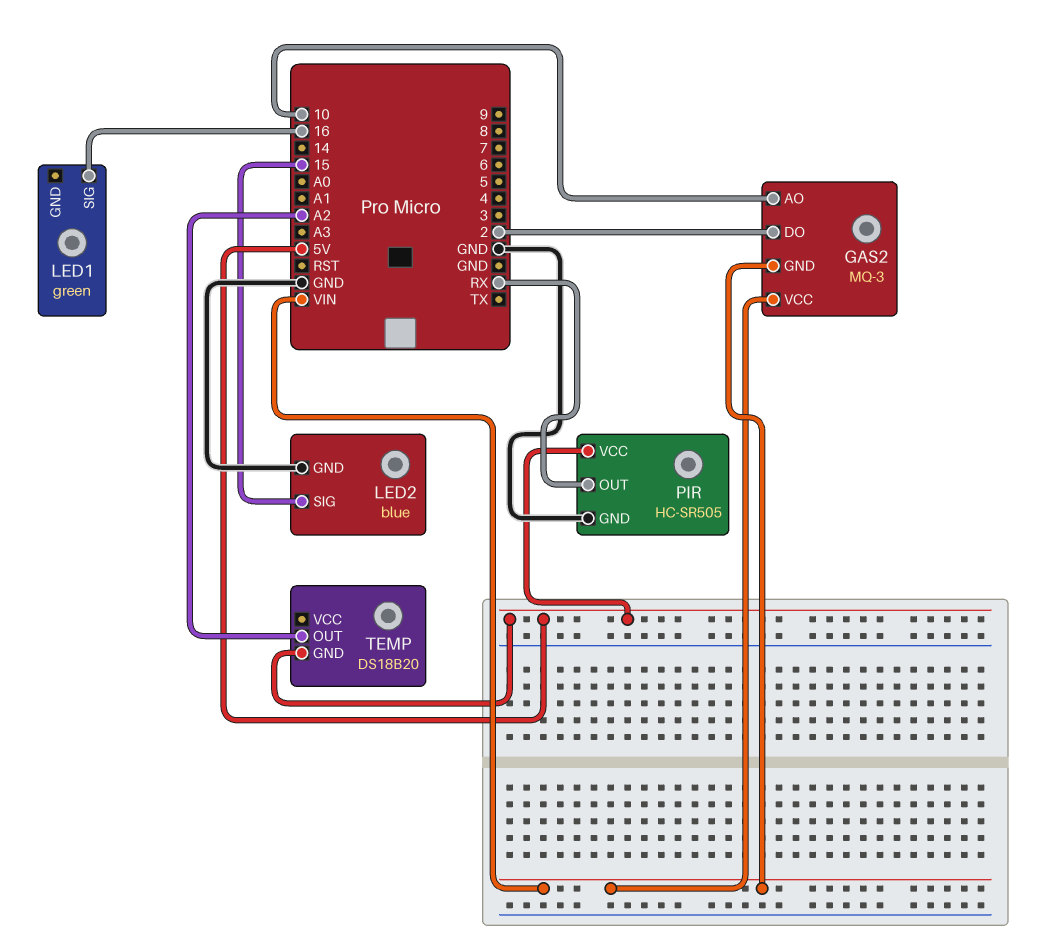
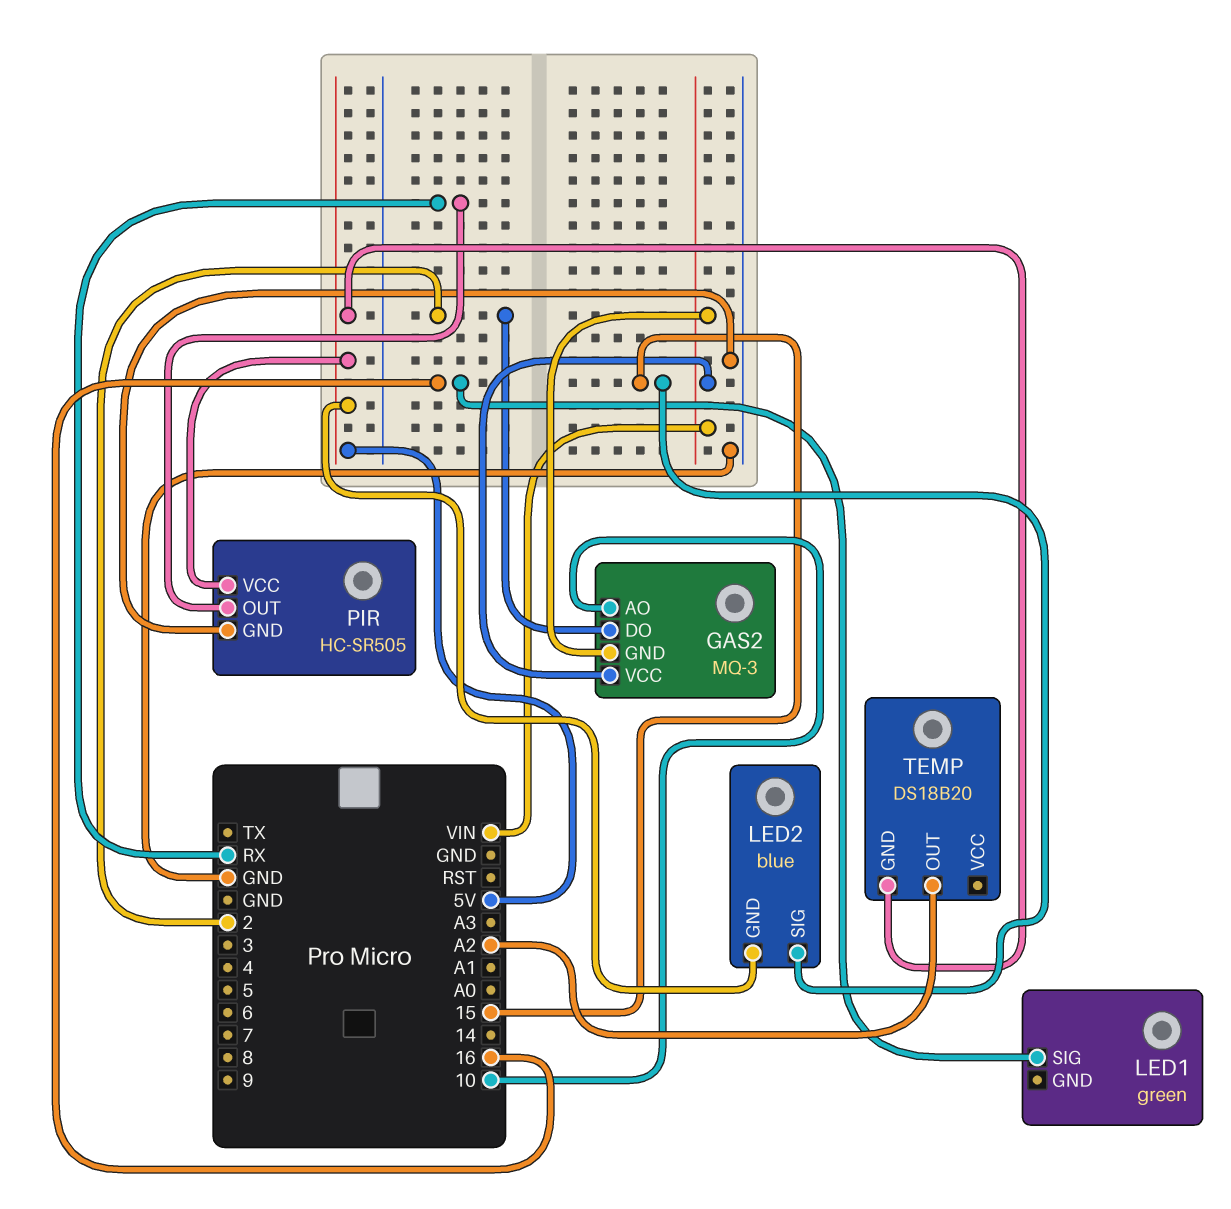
LED2 pin GND: GND -> 5V

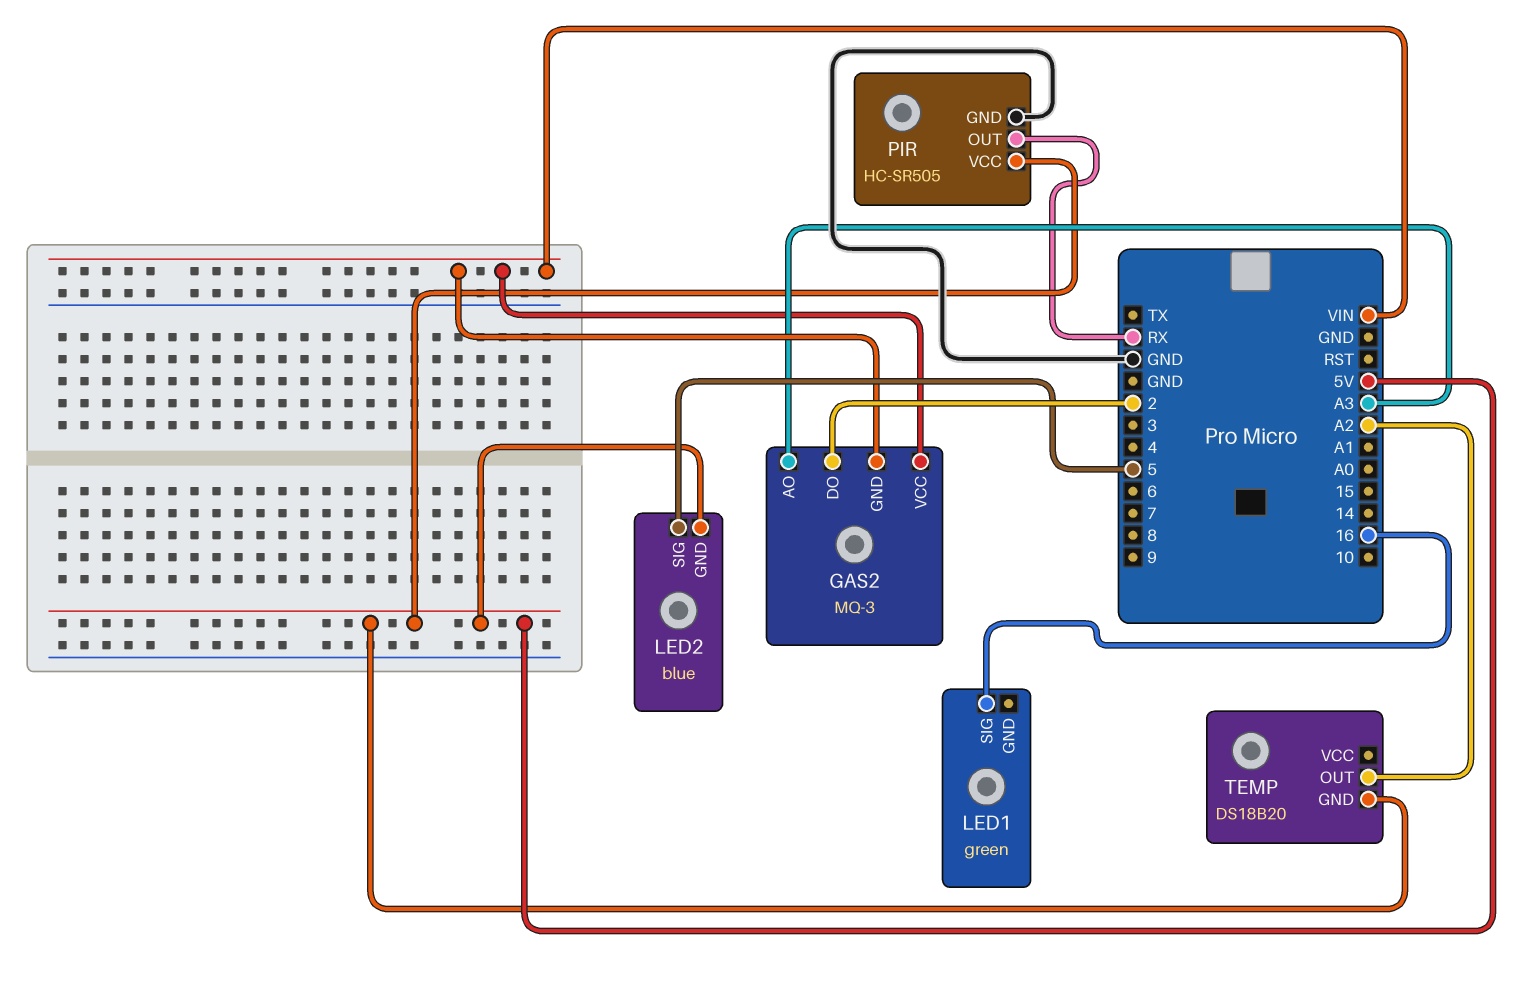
GAS2 pin AO: 10 -> A3
LED2 pin SIG: 15 -> 5

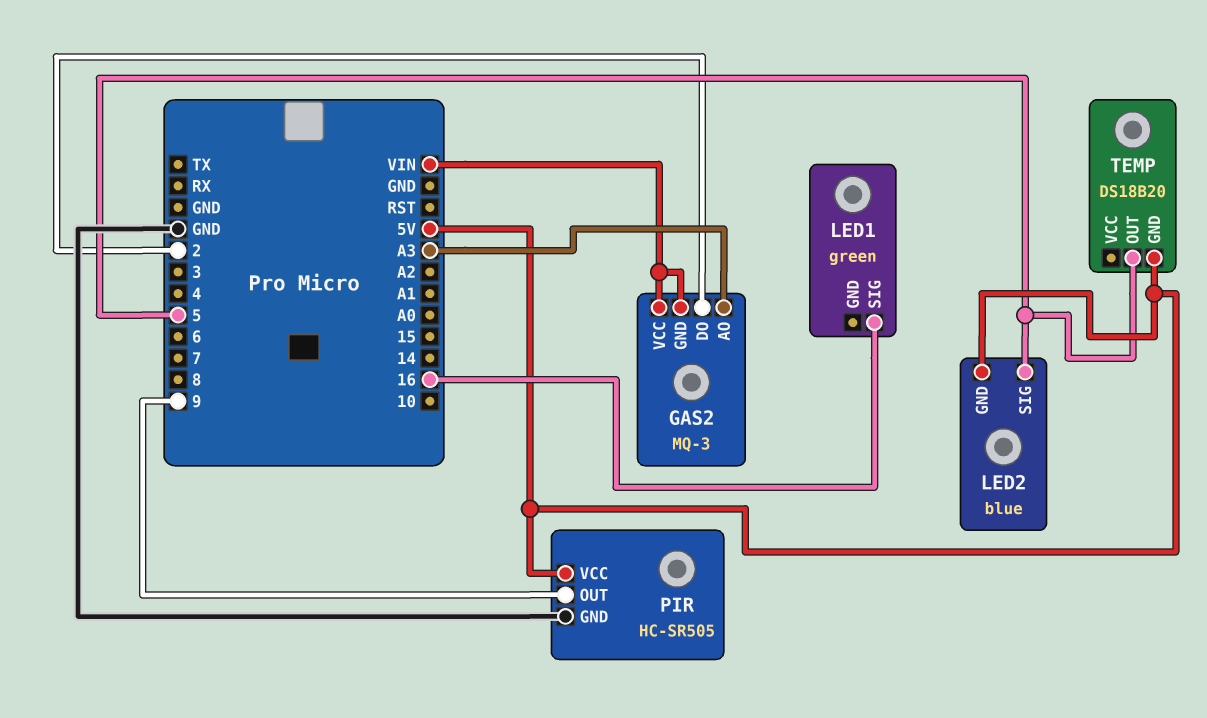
PIR pin OUT: RX -> 9
TEMP pin OUT: A2 -> 5

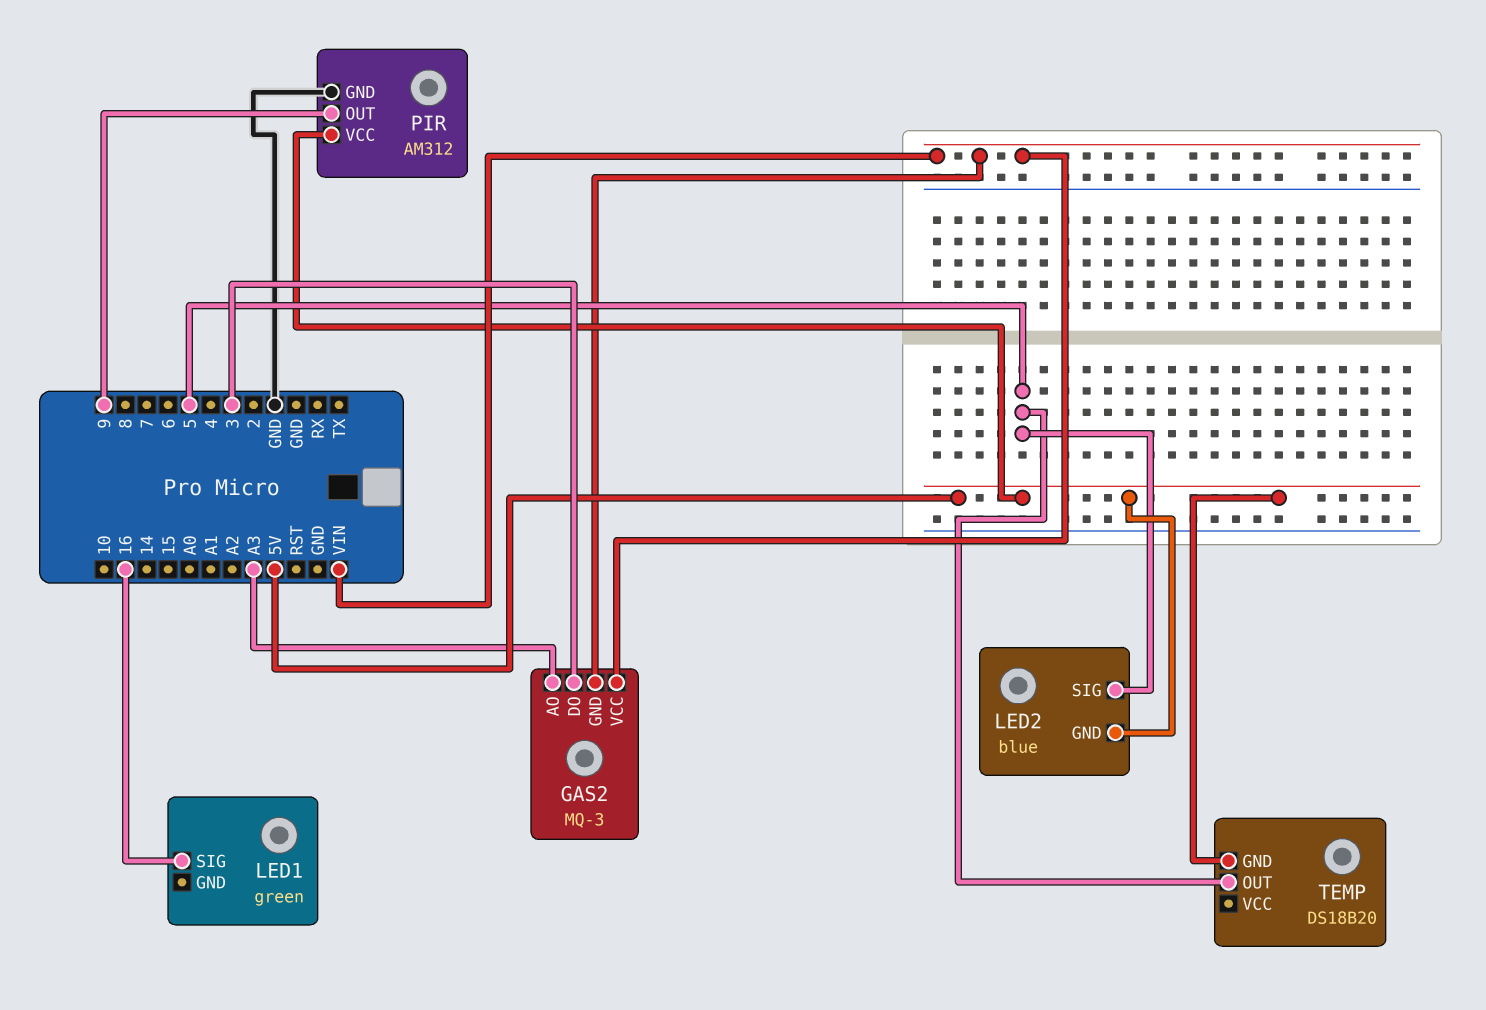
GAS2 pin DO: 2 -> 3
PIR: HC-SR505 -> AM312

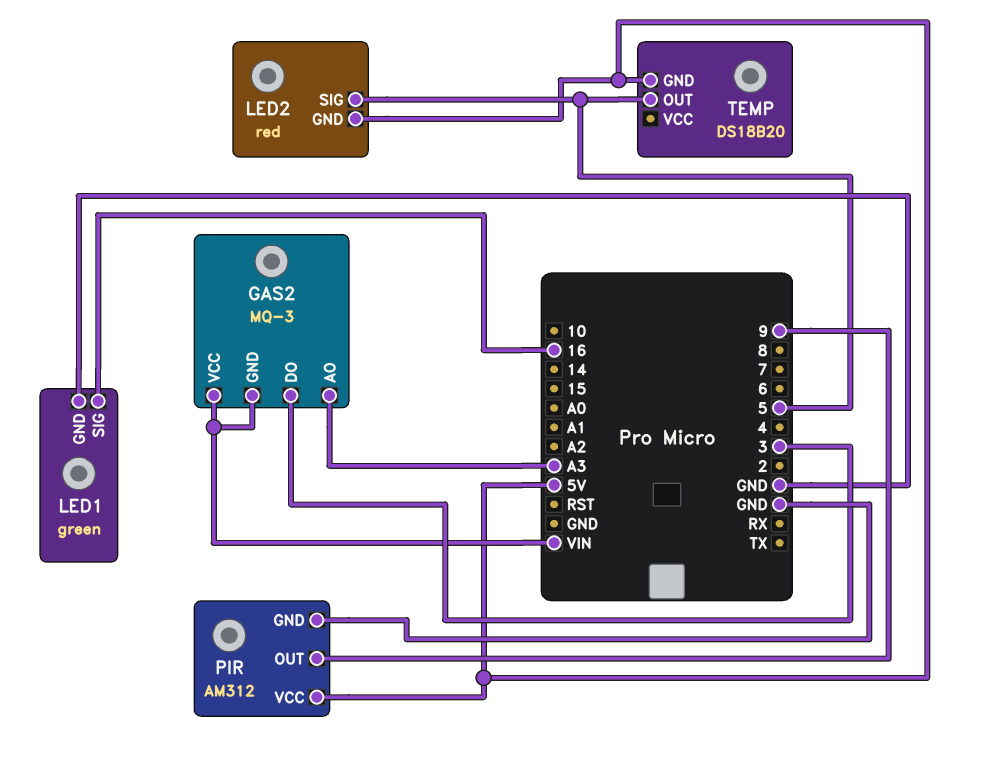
LED1 pin GND: none -> GND
LED2: blue -> red

